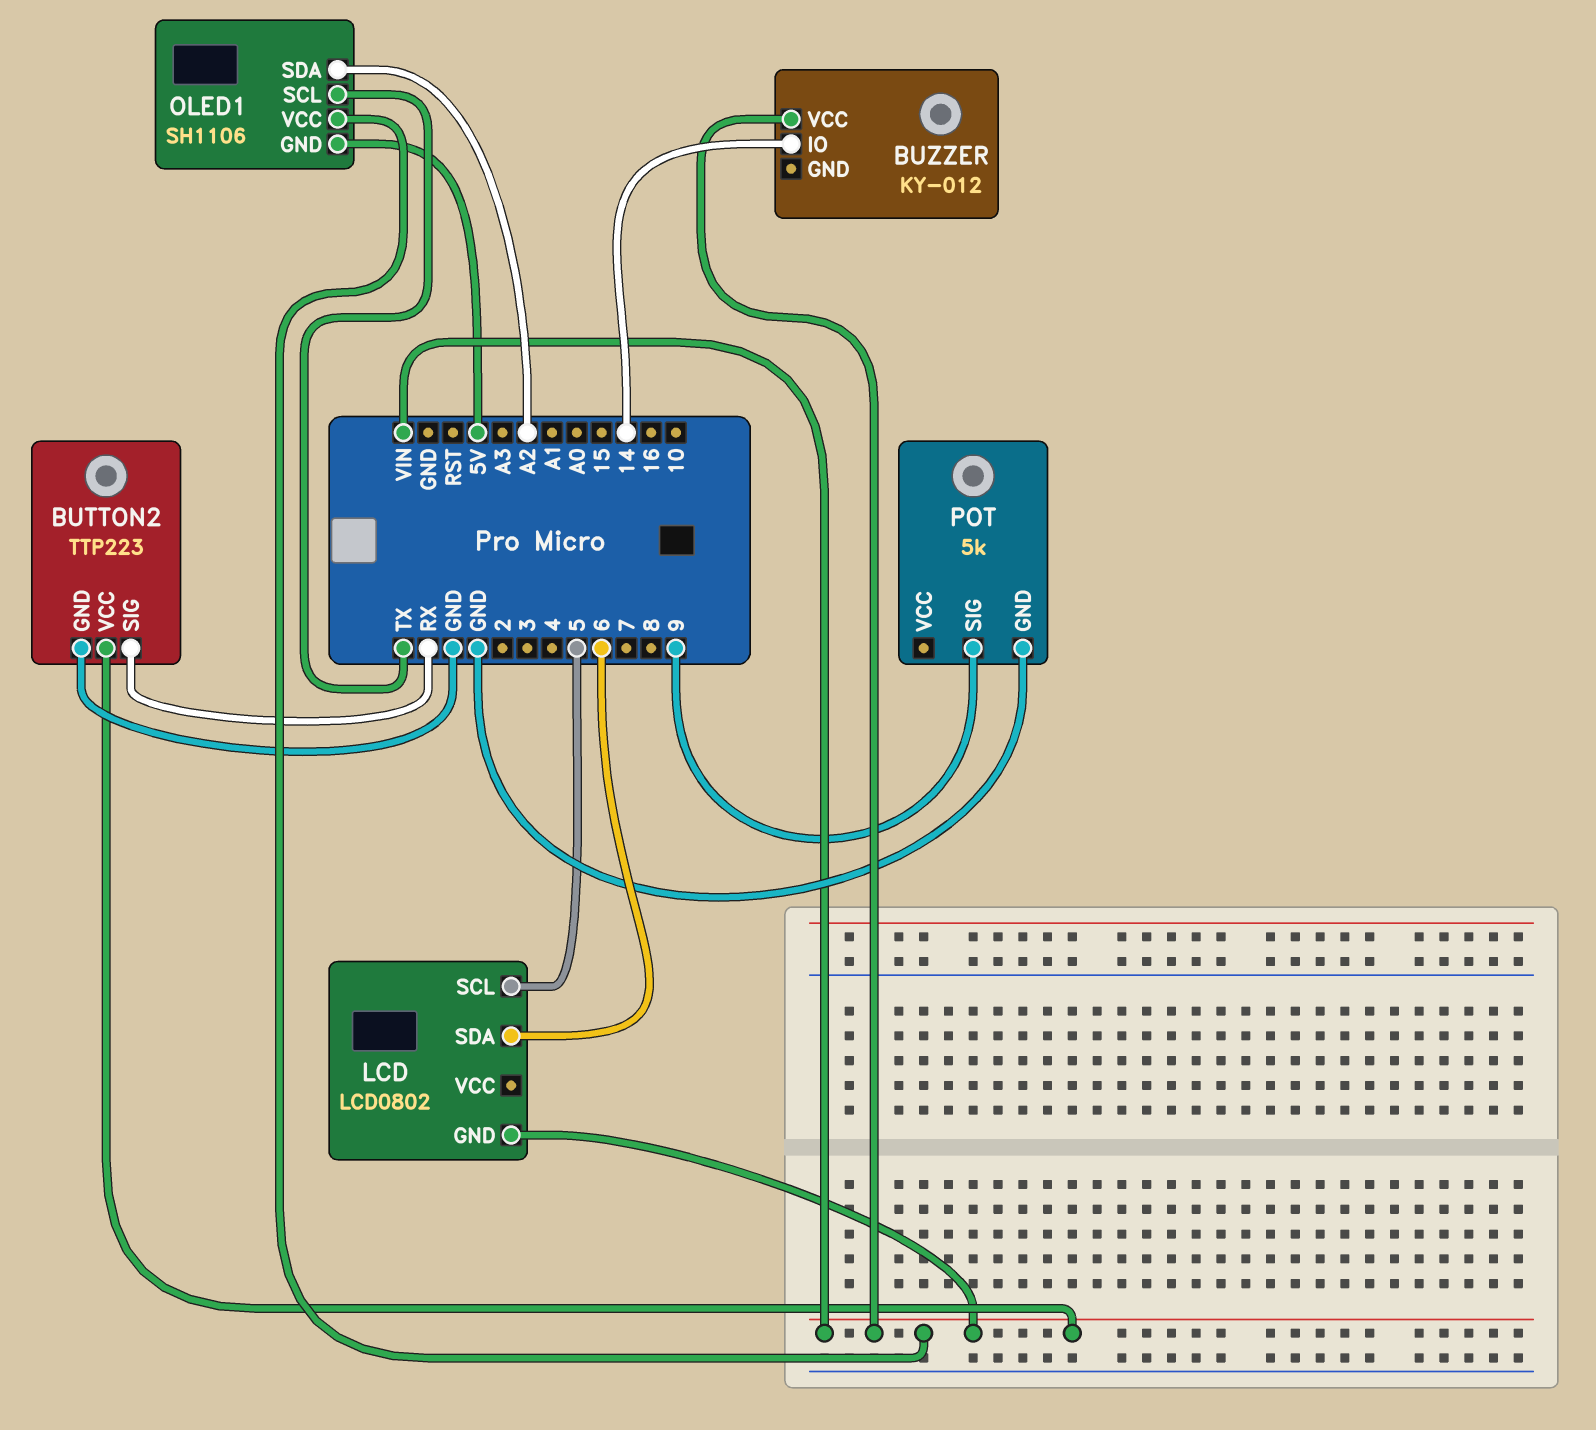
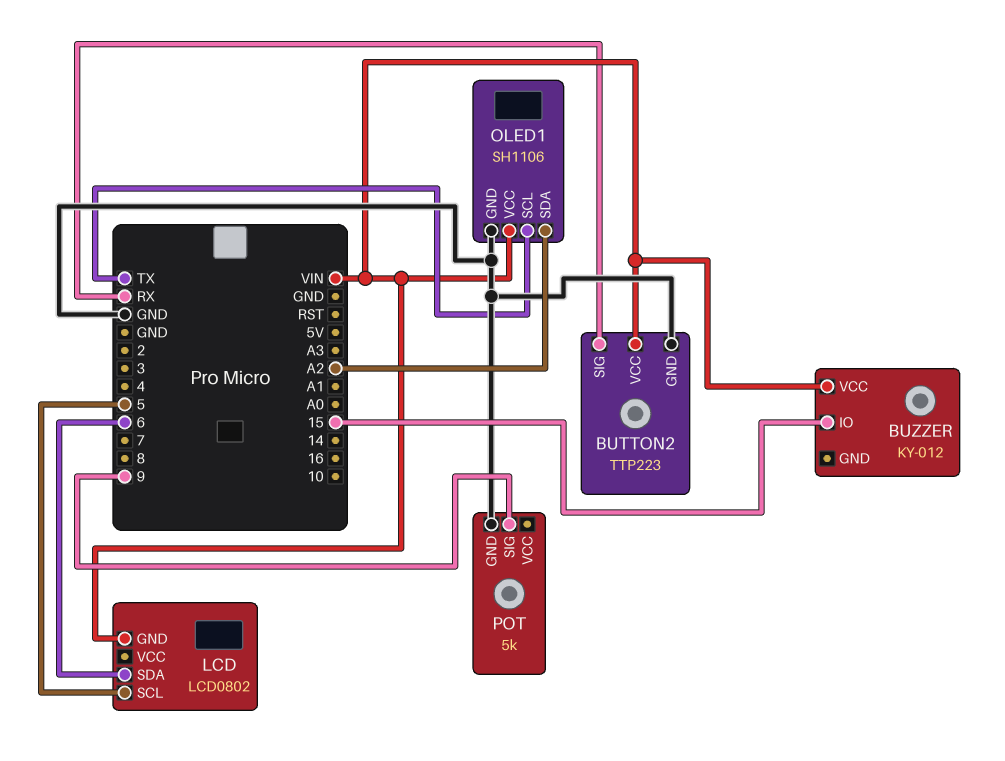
BUZZER pin IO: 14 -> 15
OLED1 pin GND: 5V -> GND

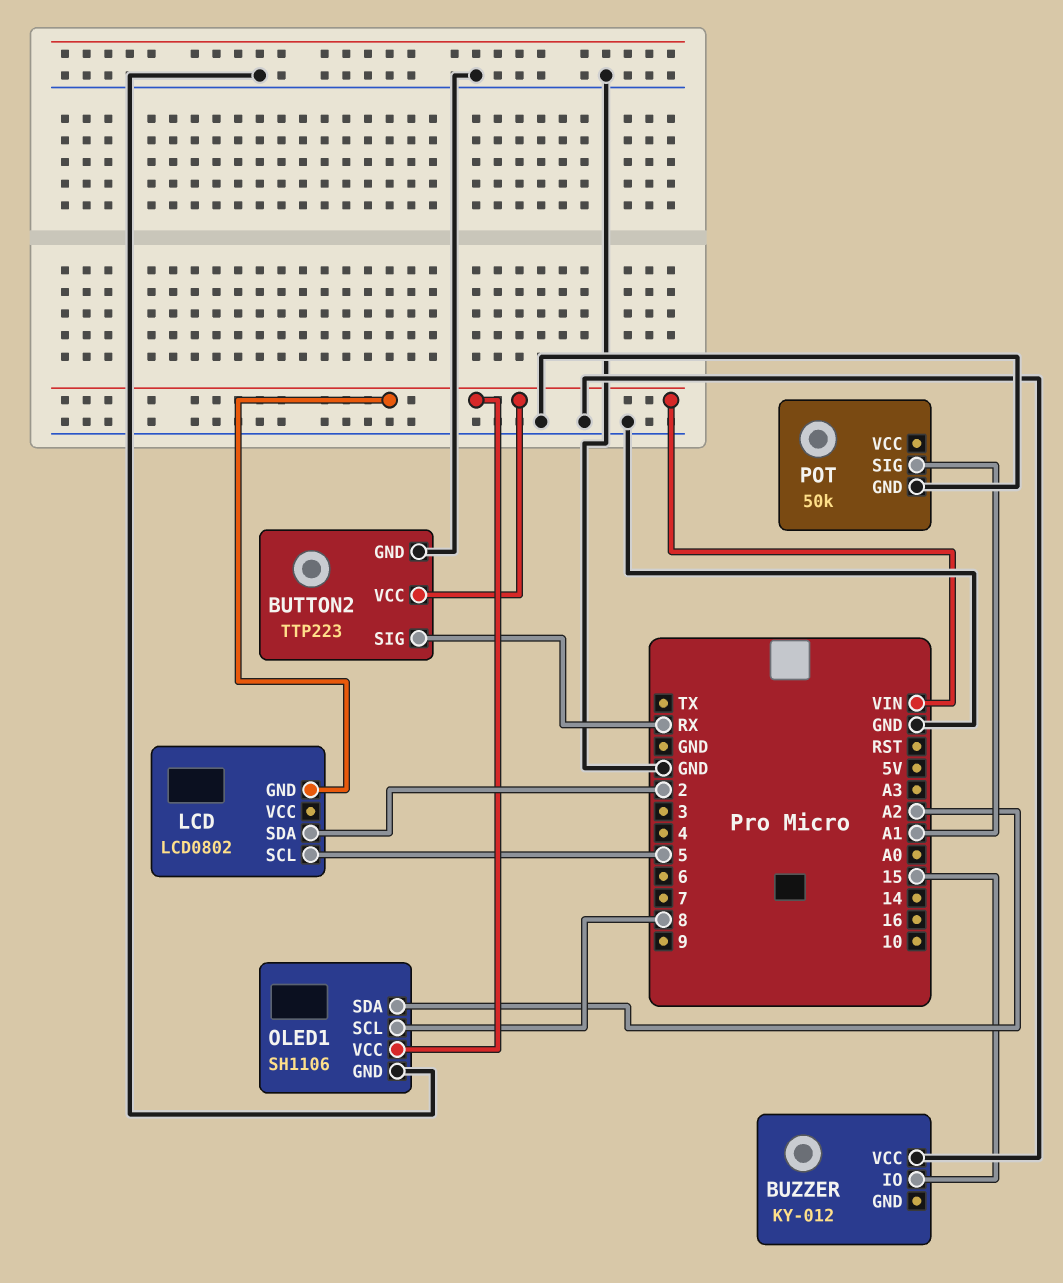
BUZZER pin VCC: VIN -> GND
LCD pin SDA: 6 -> 2
OLED1 pin SCL: TX -> 8
POT: 5k -> 50k
POT pin SIG: 9 -> A1

